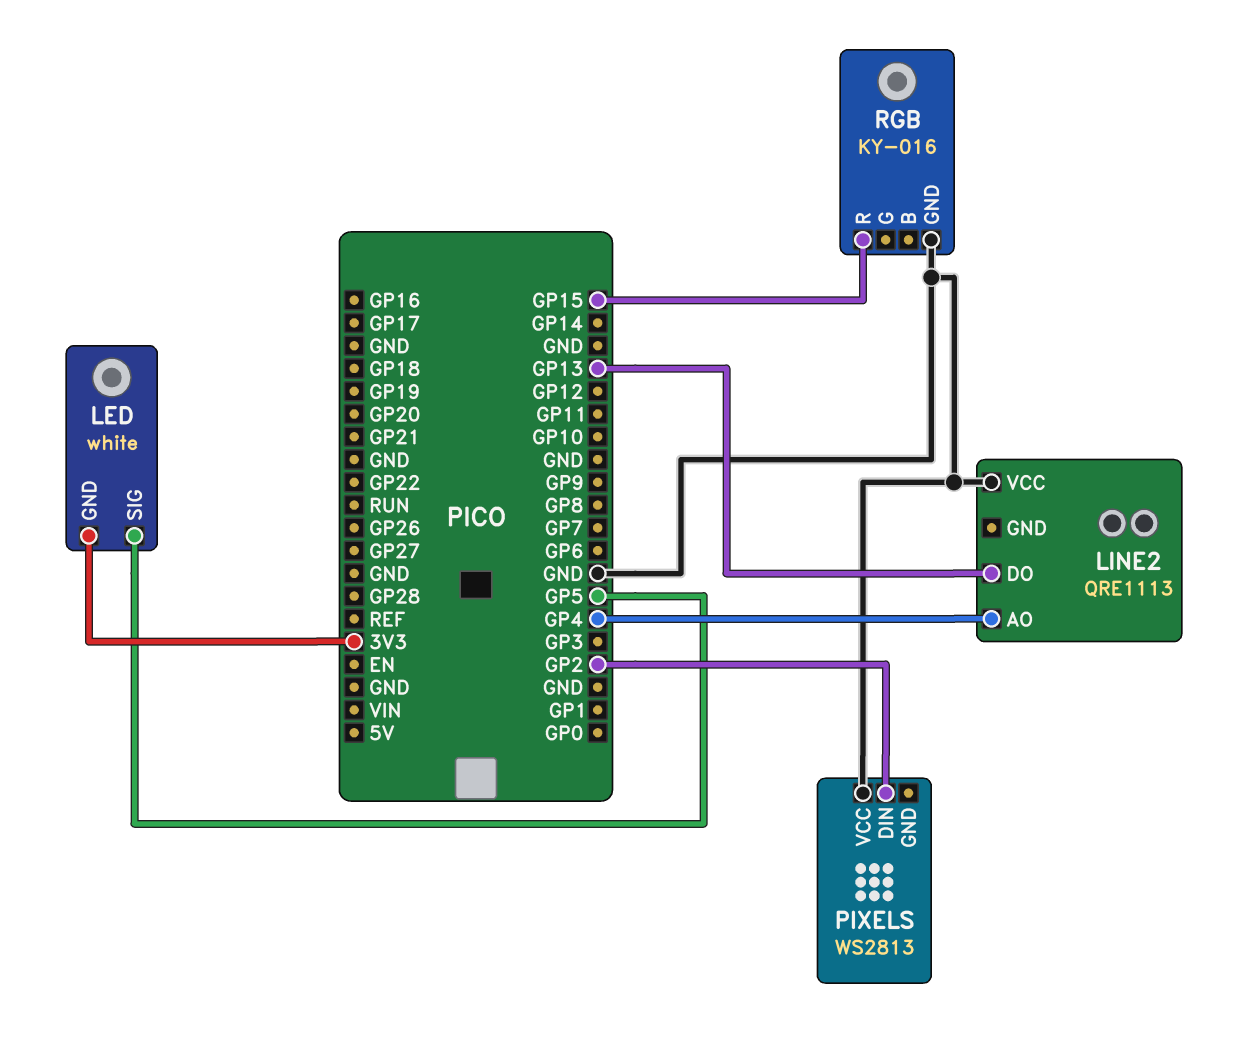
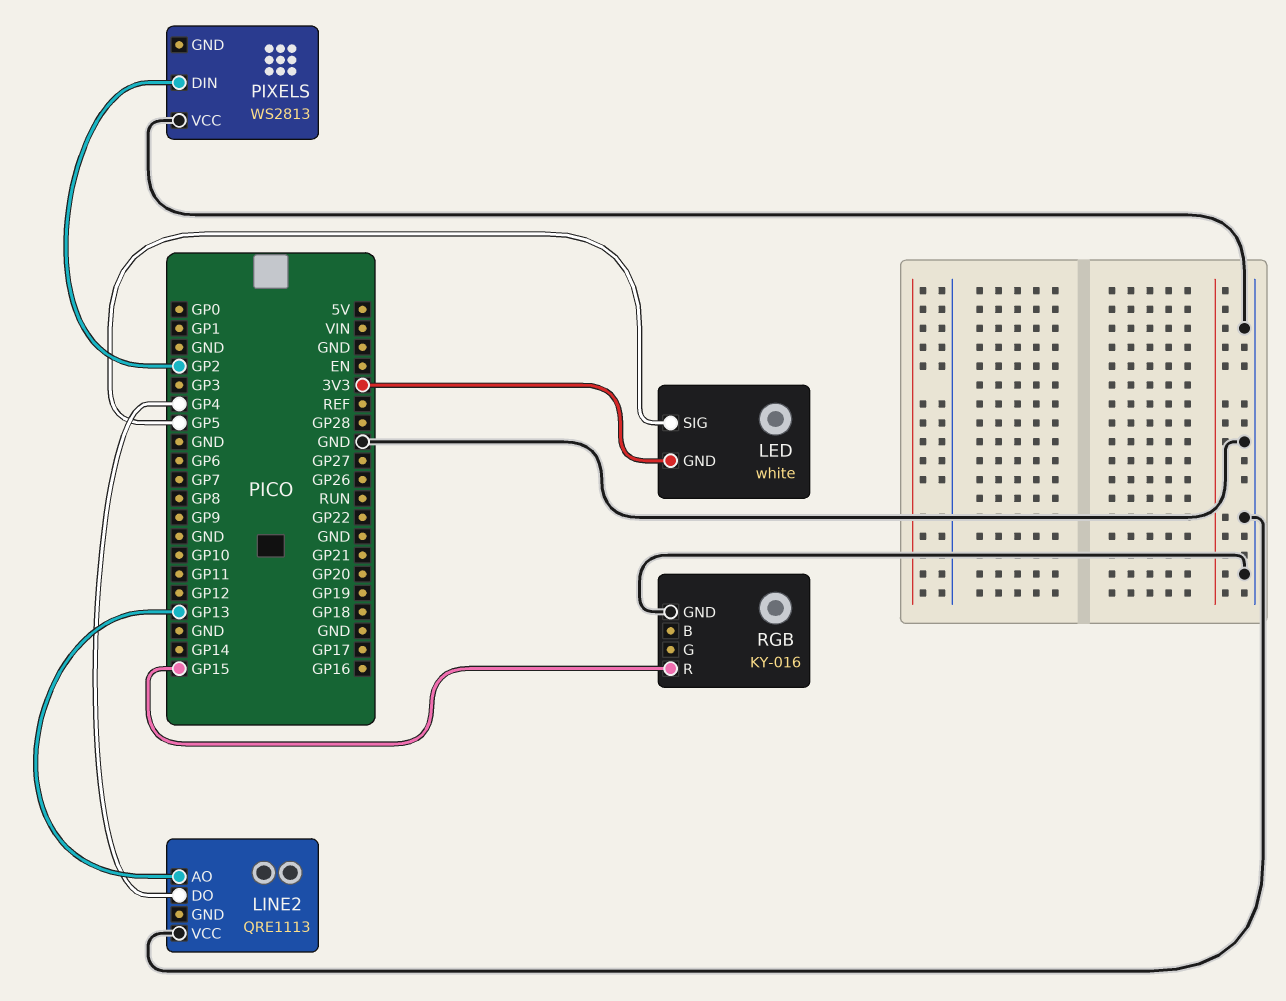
LINE2 pin AO: GP4 -> GP13
LINE2 pin DO: GP13 -> GP4

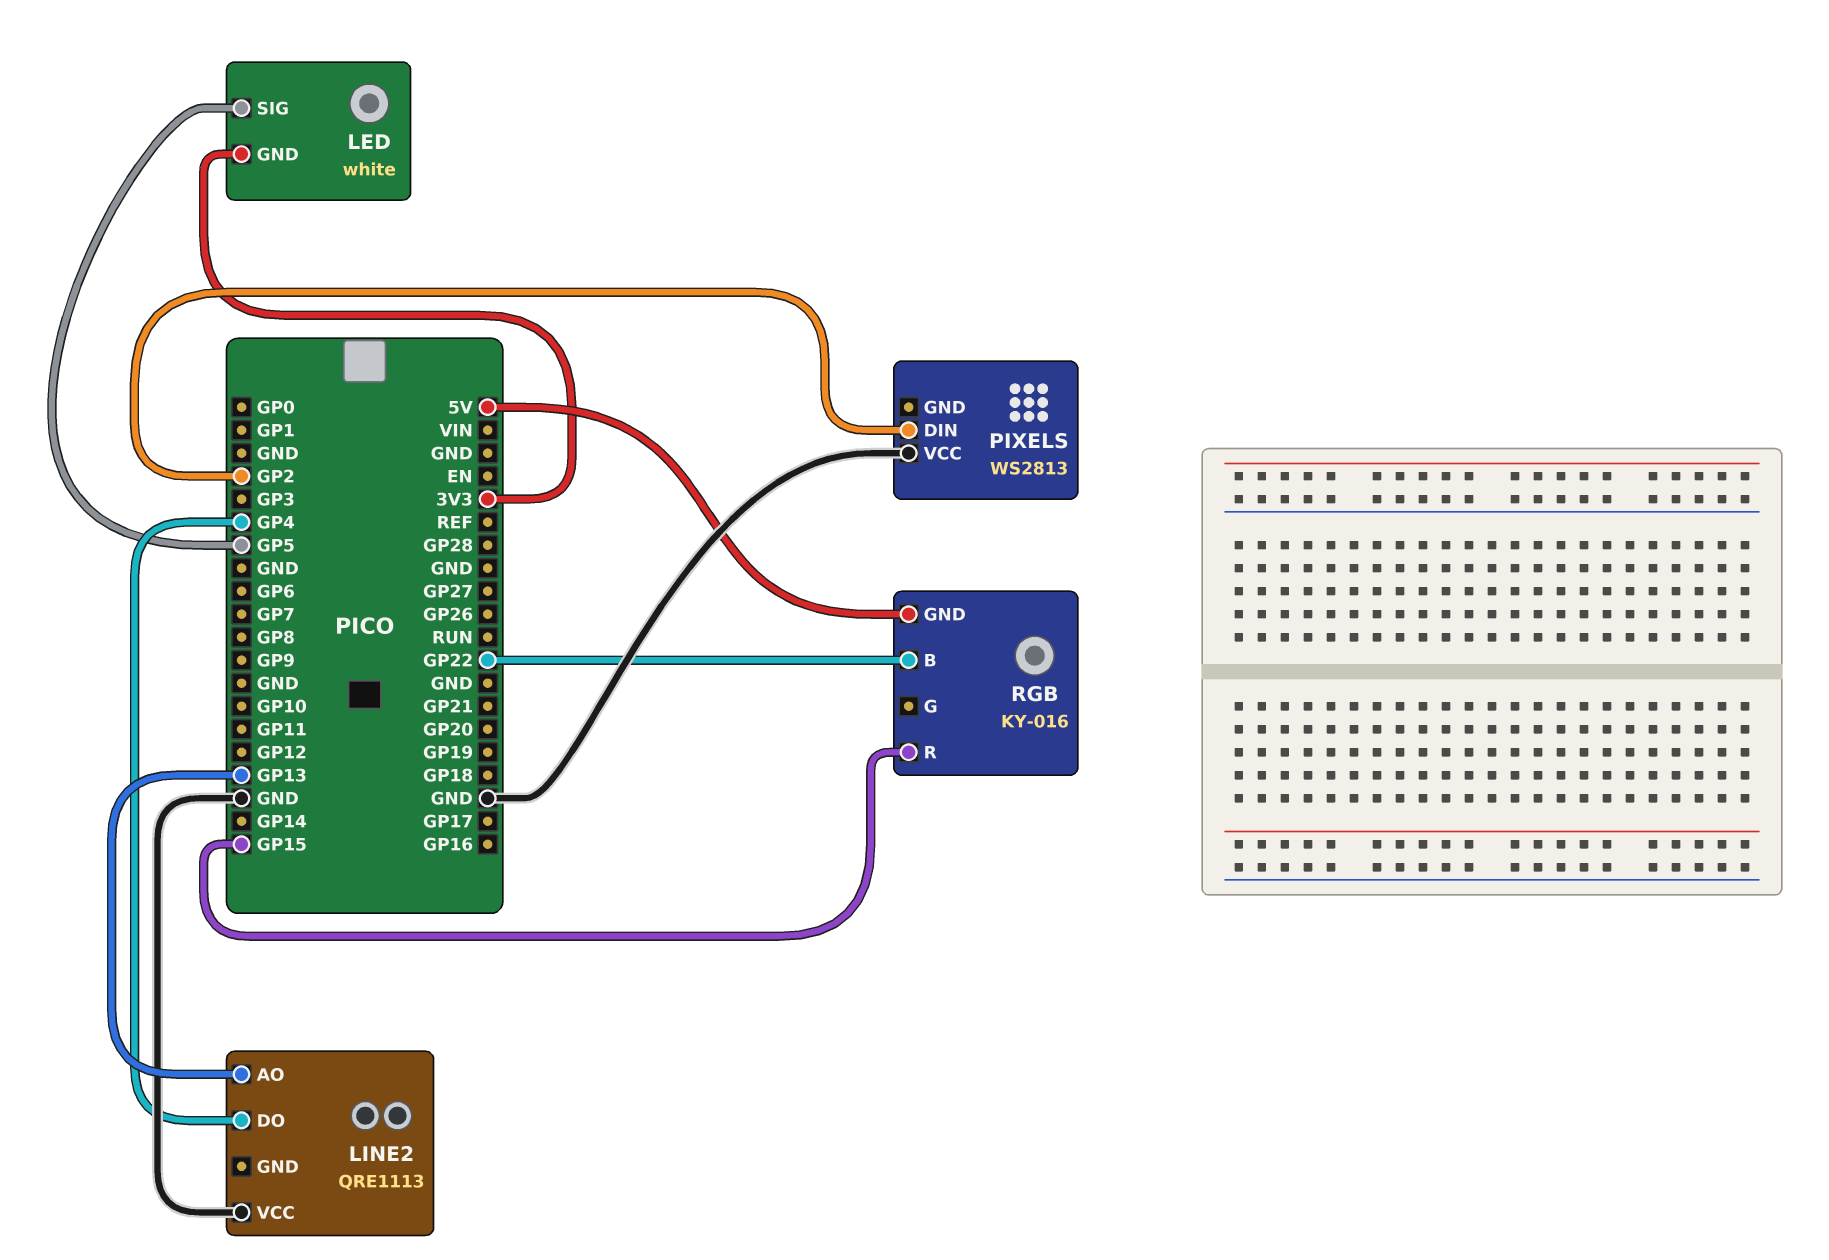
RGB pin B: none -> GP22
RGB pin GND: GND -> 5V

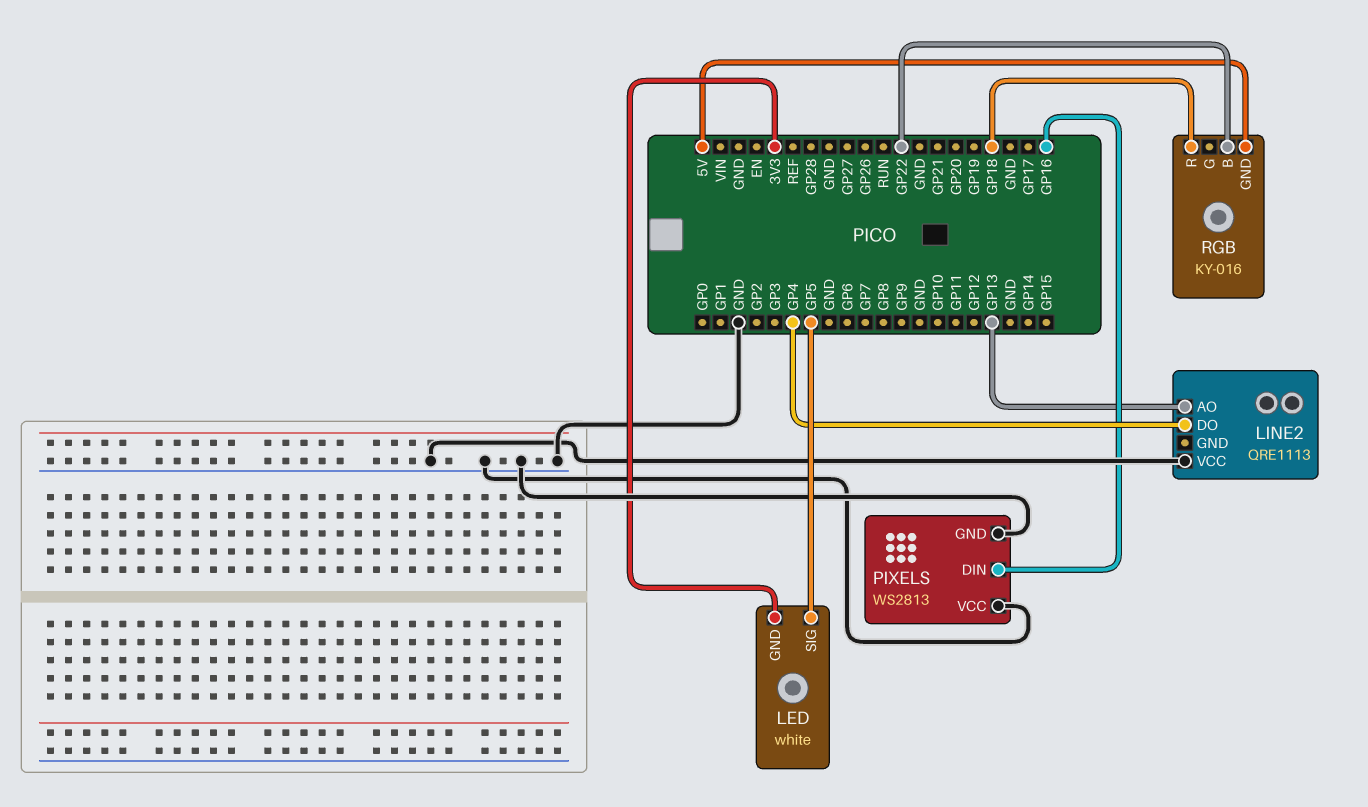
PIXELS pin DIN: GP2 -> GP16
PIXELS pin GND: none -> GND
RGB pin R: GP15 -> GP18

